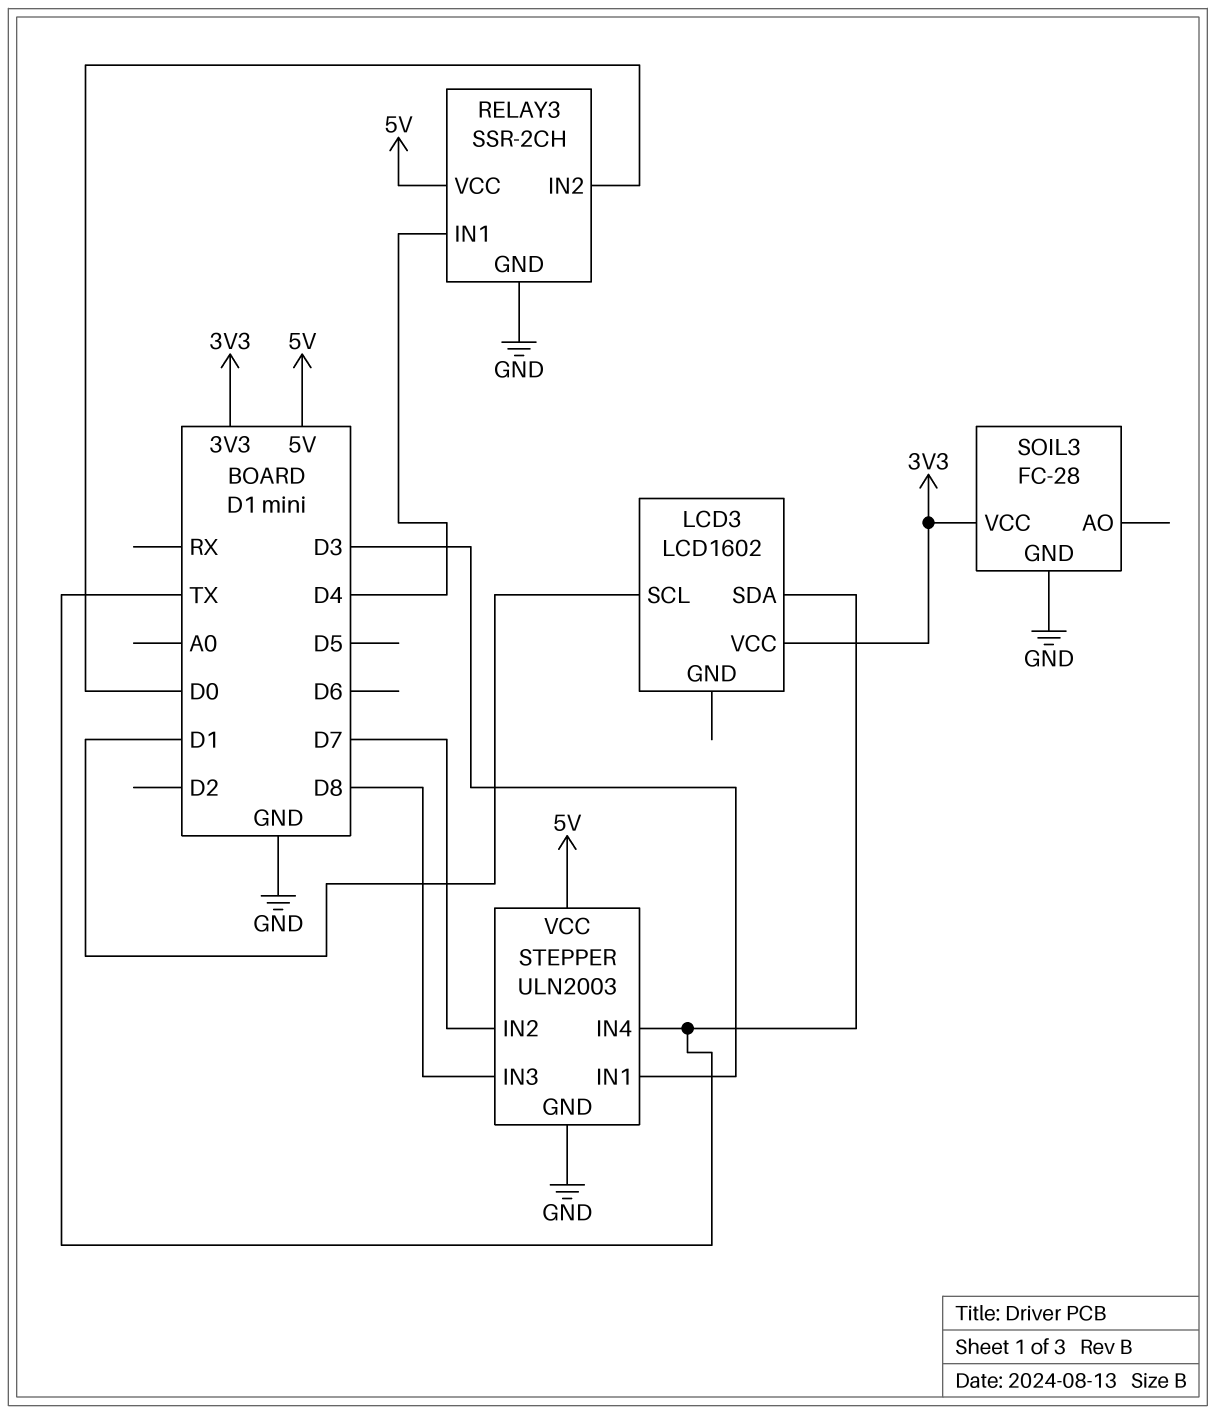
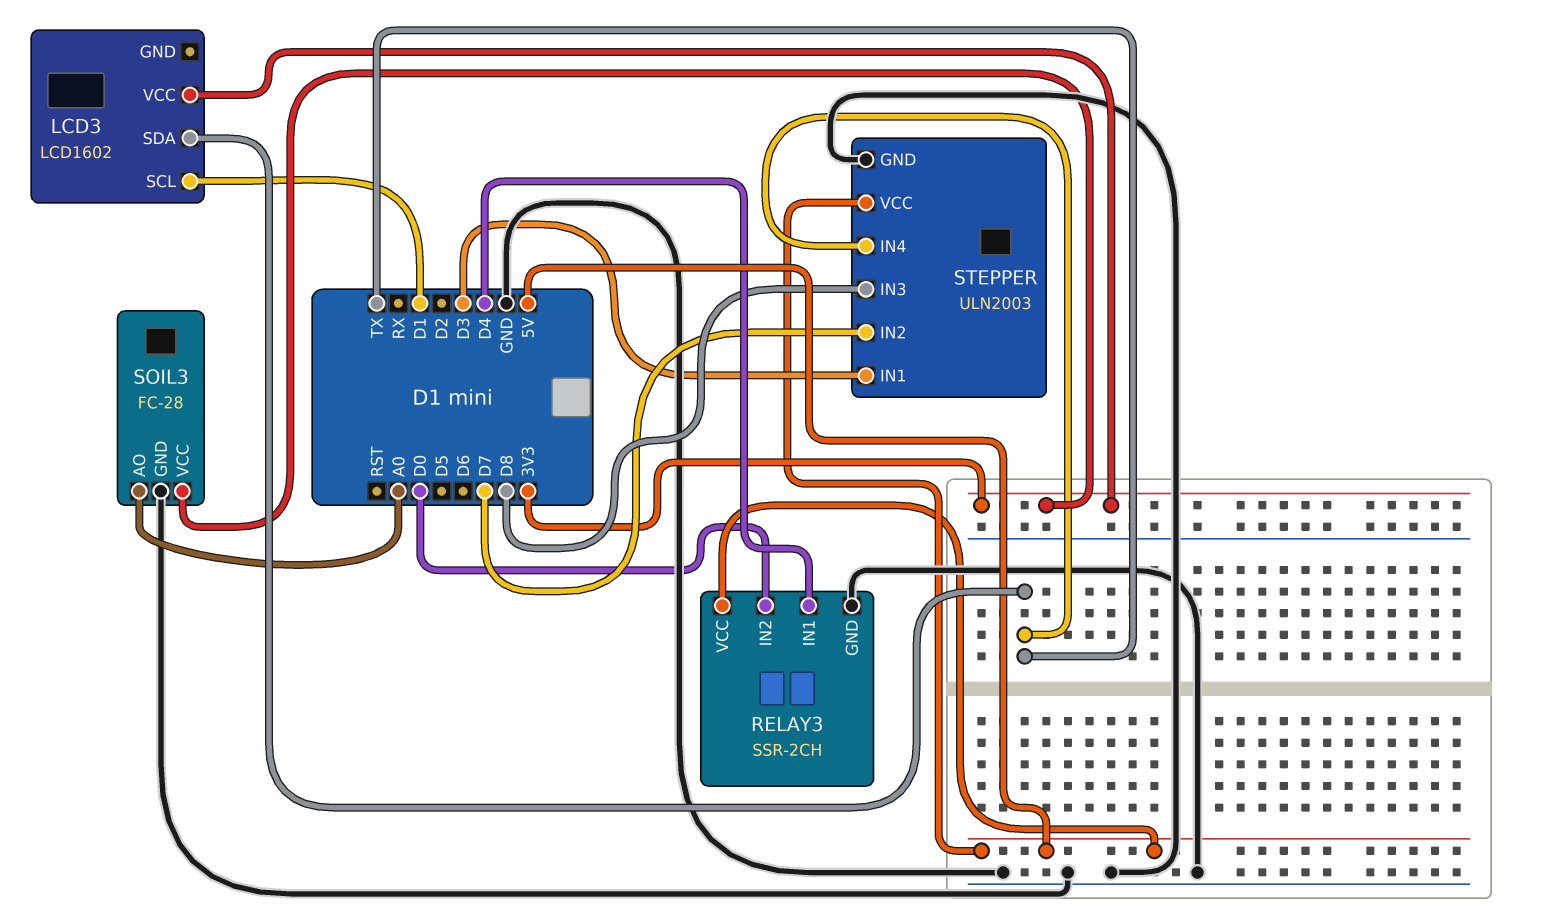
SOIL3 pin AO: none -> A0

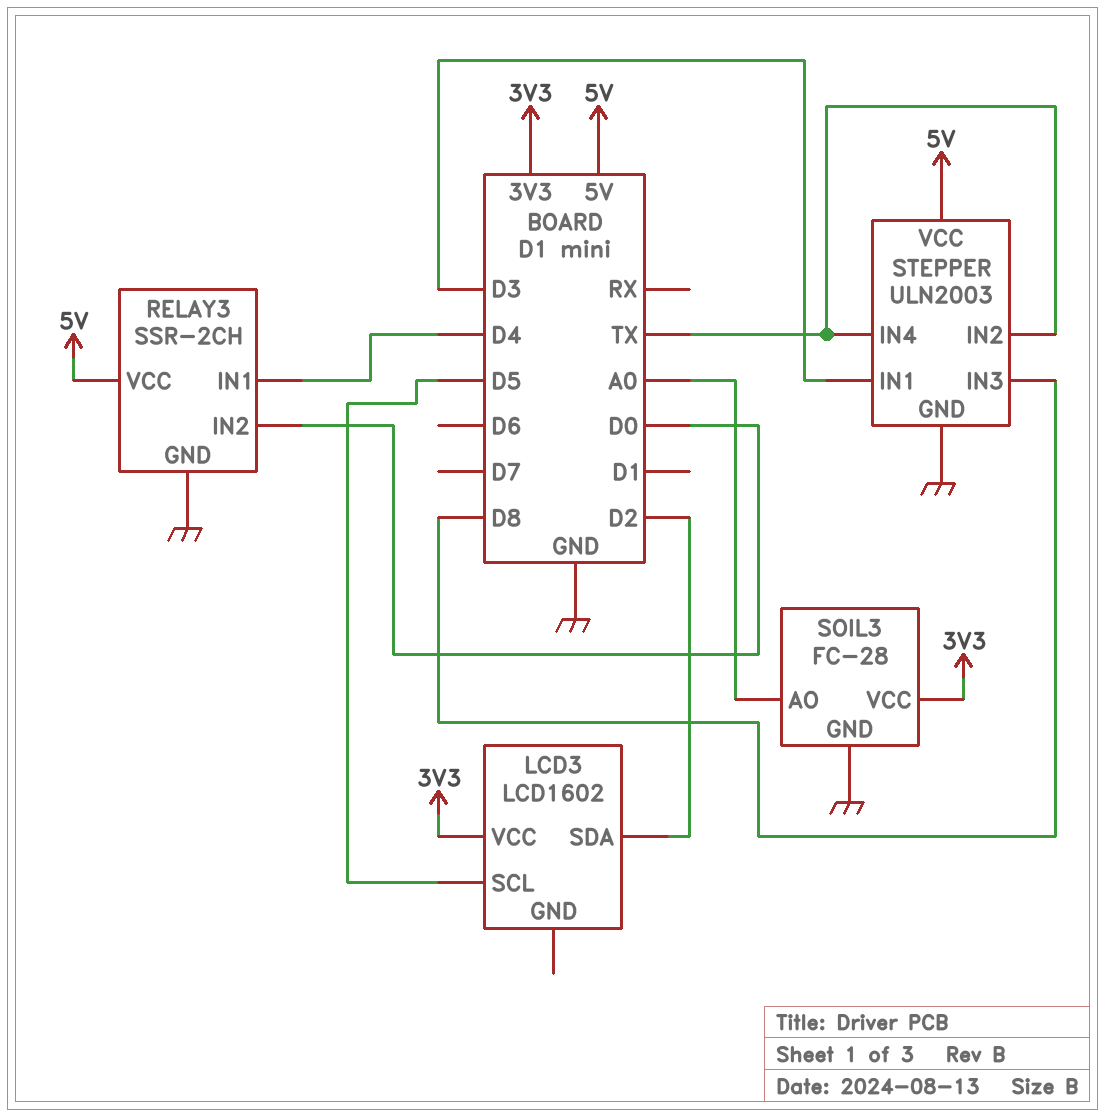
LCD3 pin SCL: D1 -> D5
LCD3 pin SDA: TX -> D2
STEPPER pin IN2: D7 -> TX

